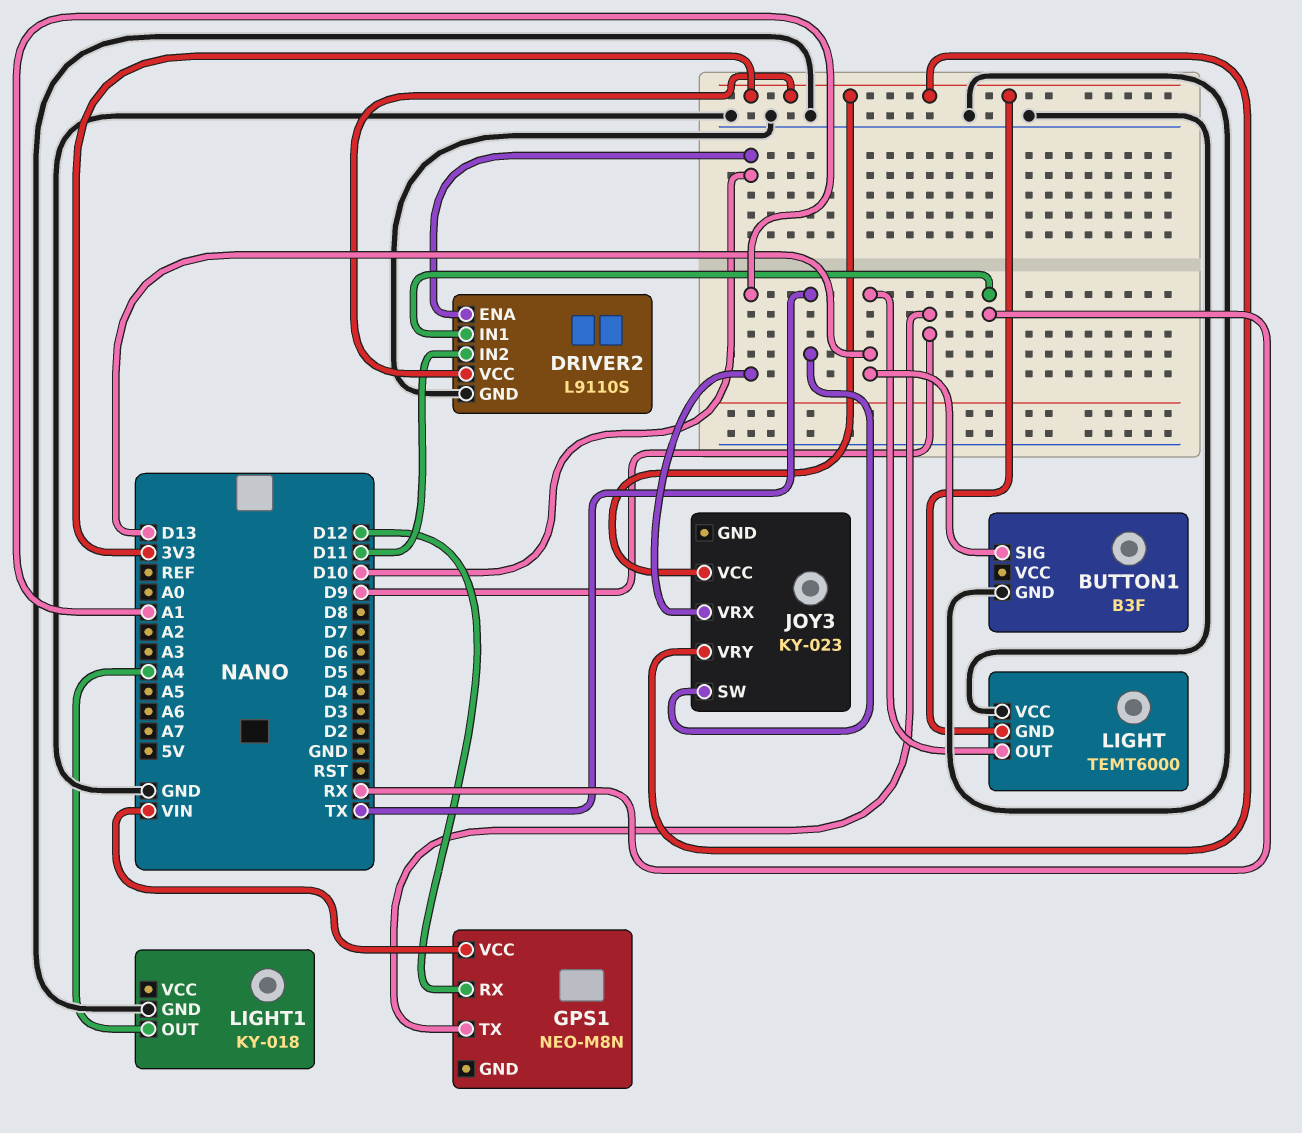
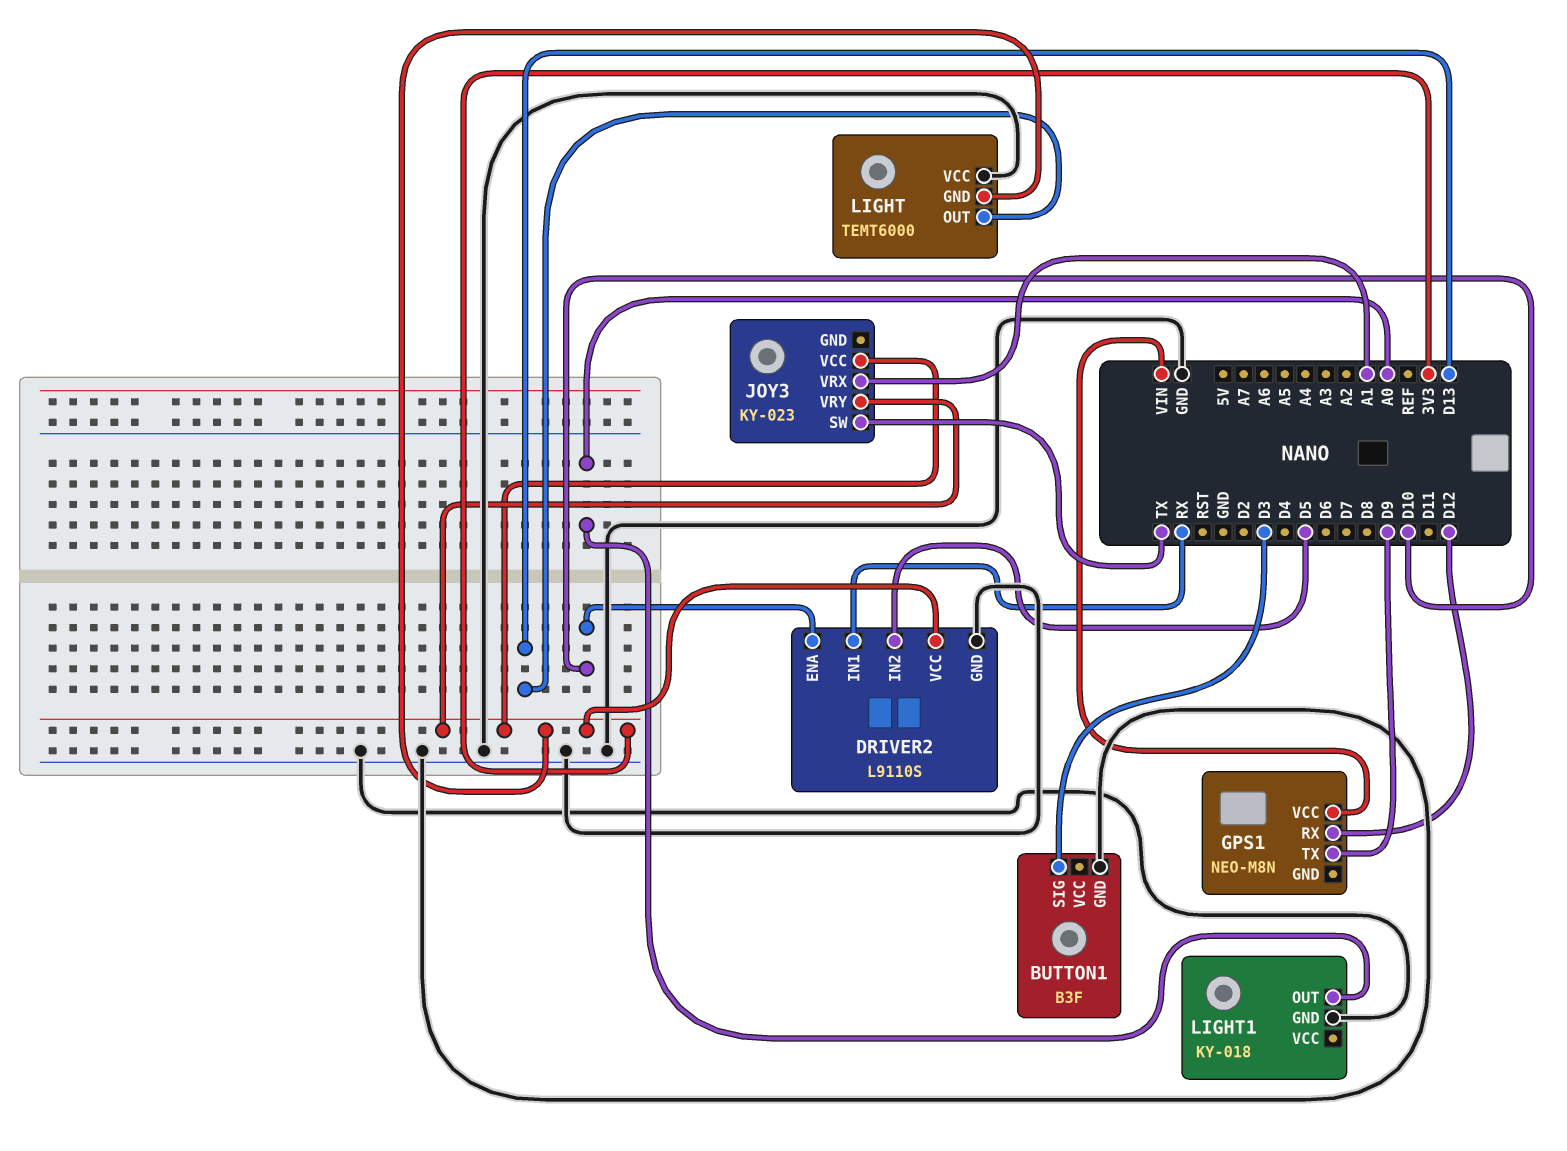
BUTTON1 pin SIG: D13 -> D3
DRIVER2 pin IN2: D11 -> D5
LIGHT1 pin OUT: A4 -> A0

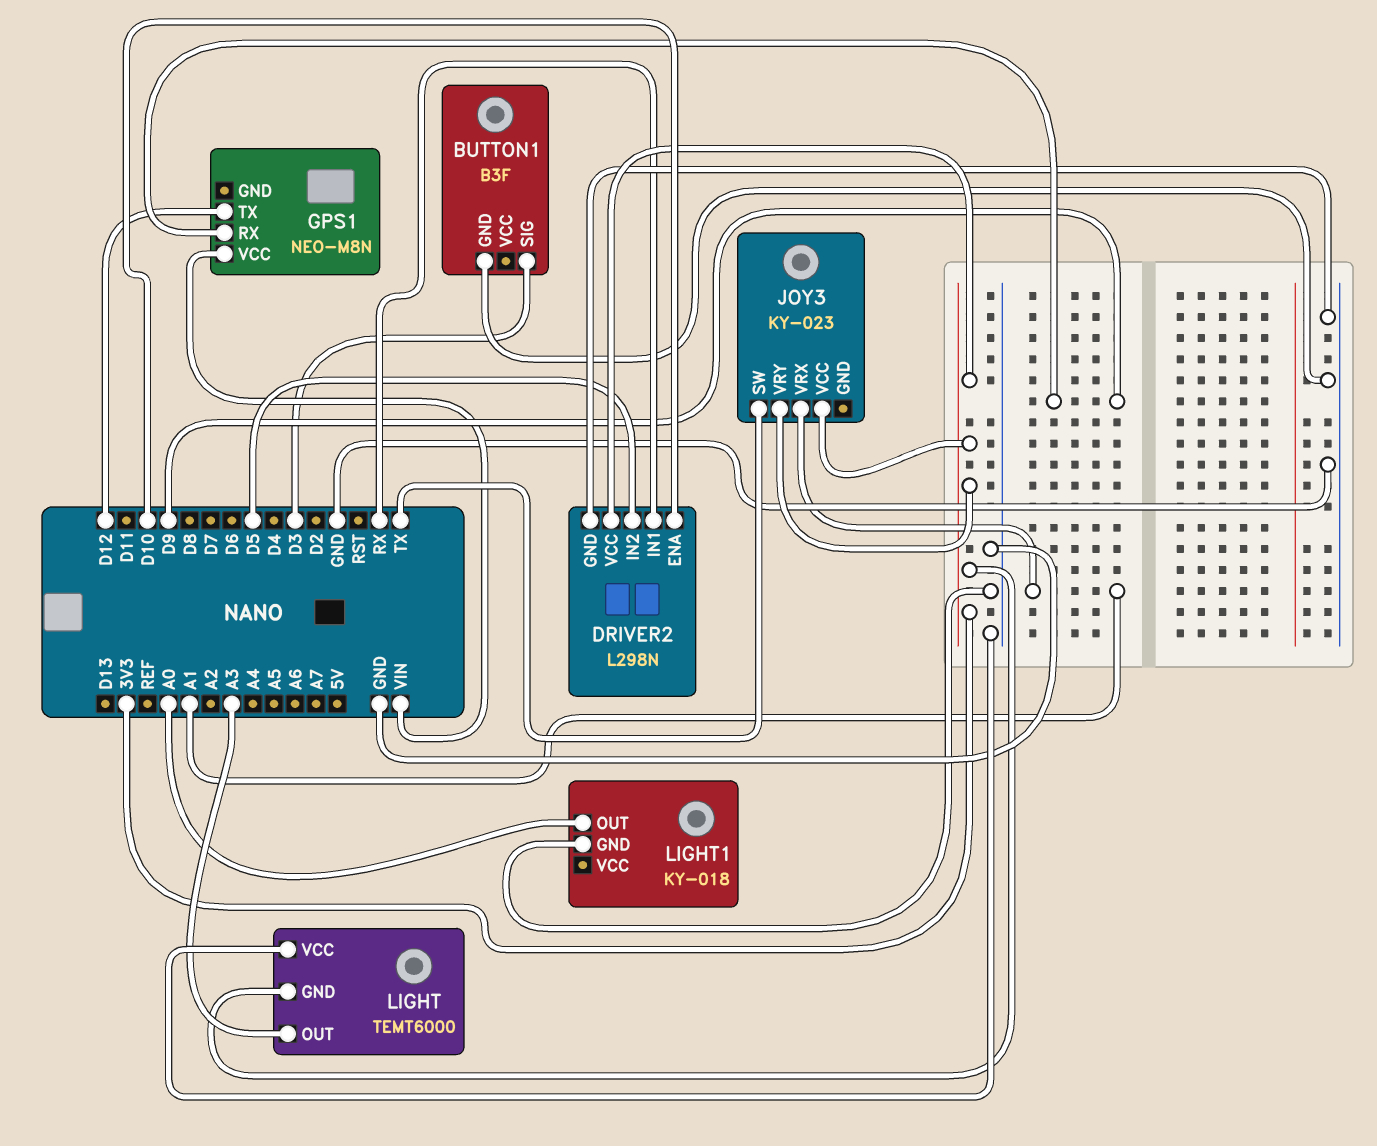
DRIVER2: L9110S -> L298N
GPS1 pin RX: D12 -> D9
GPS1 pin TX: D9 -> D12
LIGHT pin OUT: D13 -> A3

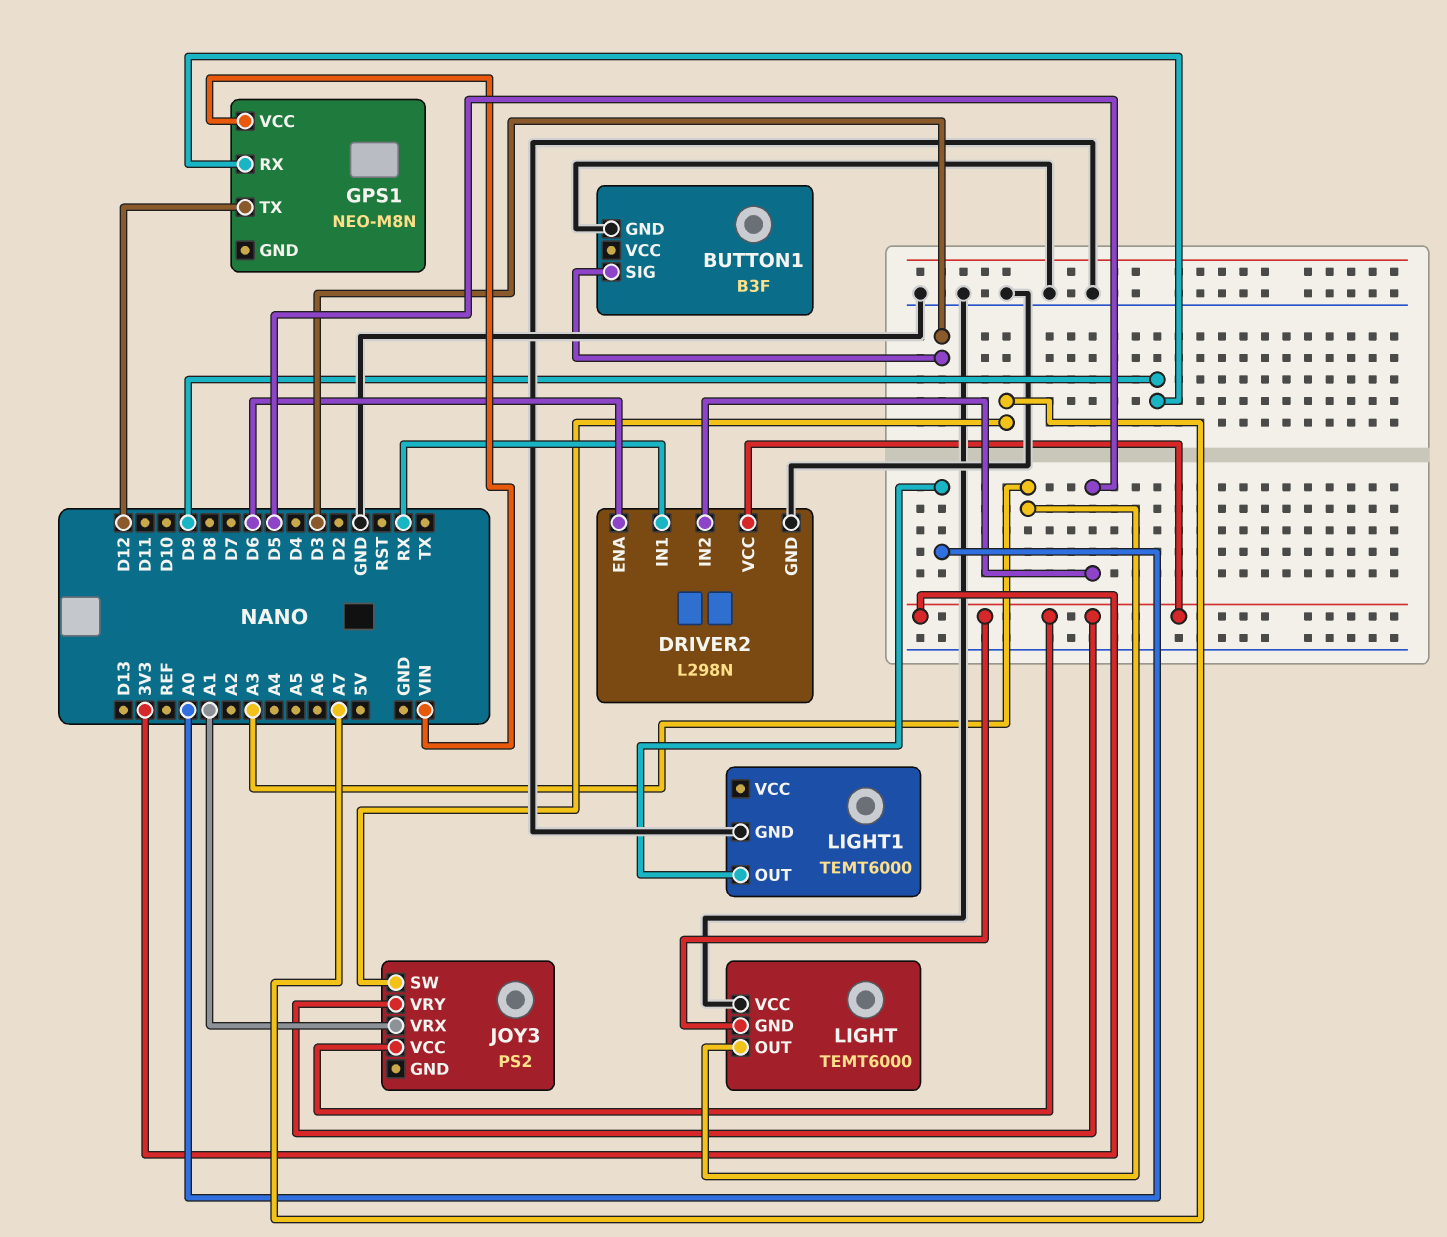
DRIVER2 pin ENA: D10 -> D6
JOY3: KY-023 -> PS2
JOY3 pin SW: TX -> A7
LIGHT1: KY-018 -> TEMT6000

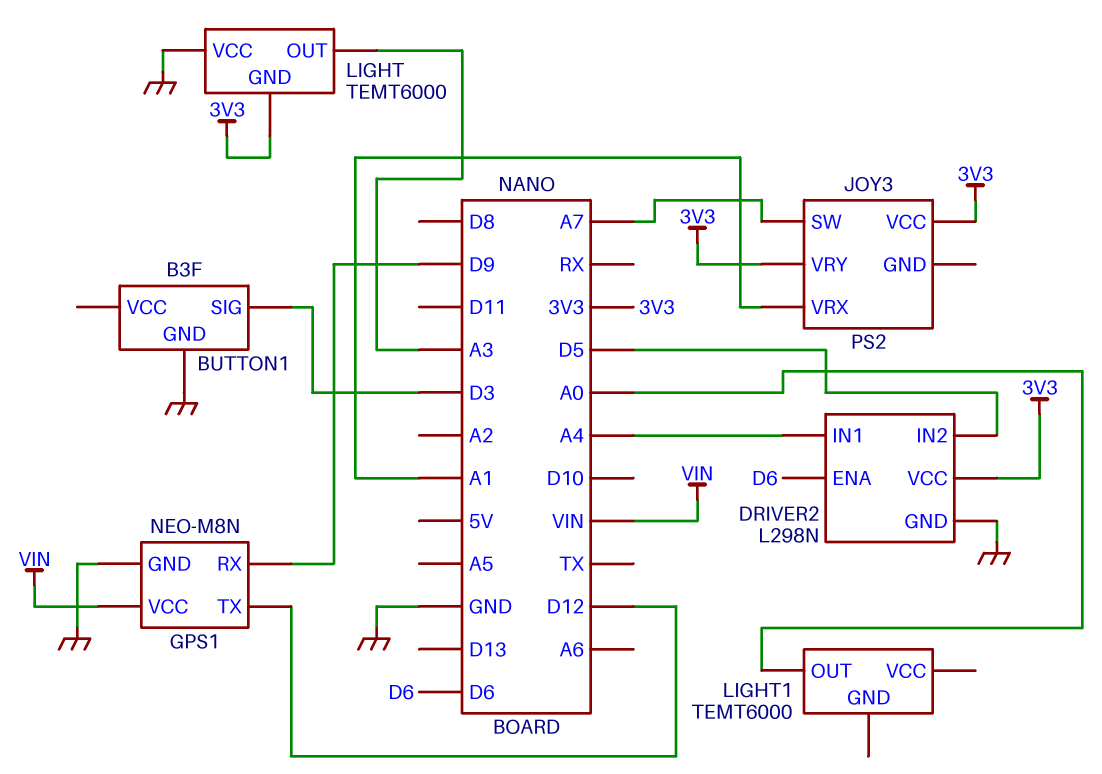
DRIVER2 pin IN1: RX -> A4
GPS1 pin GND: none -> GND
LIGHT1 pin GND: GND -> none

